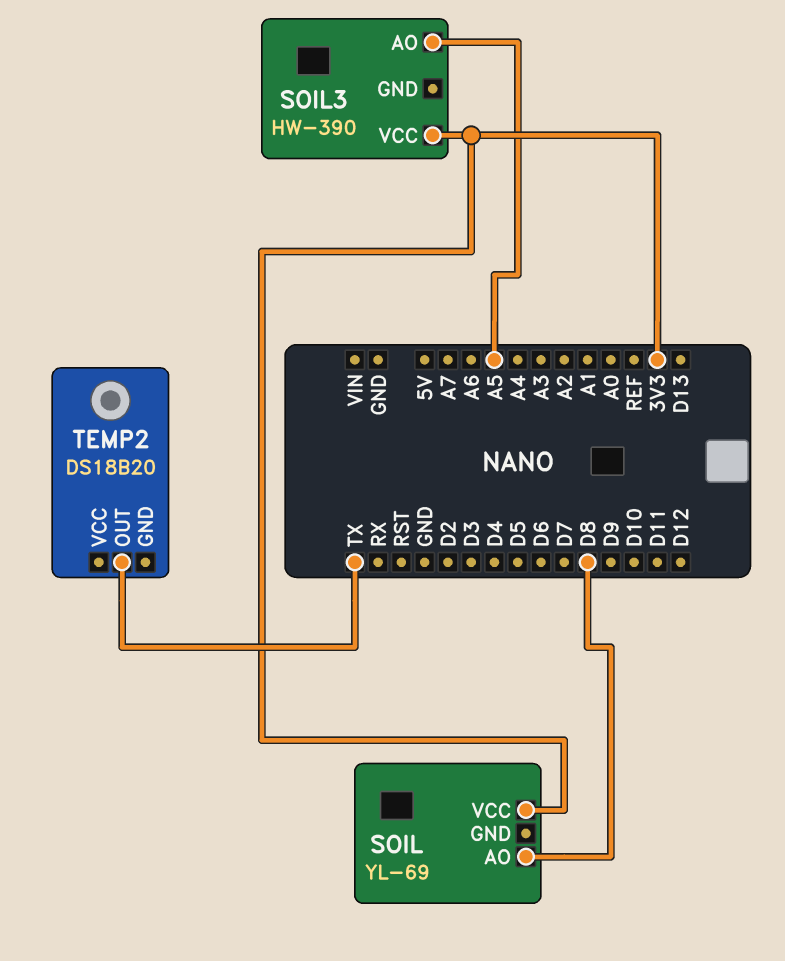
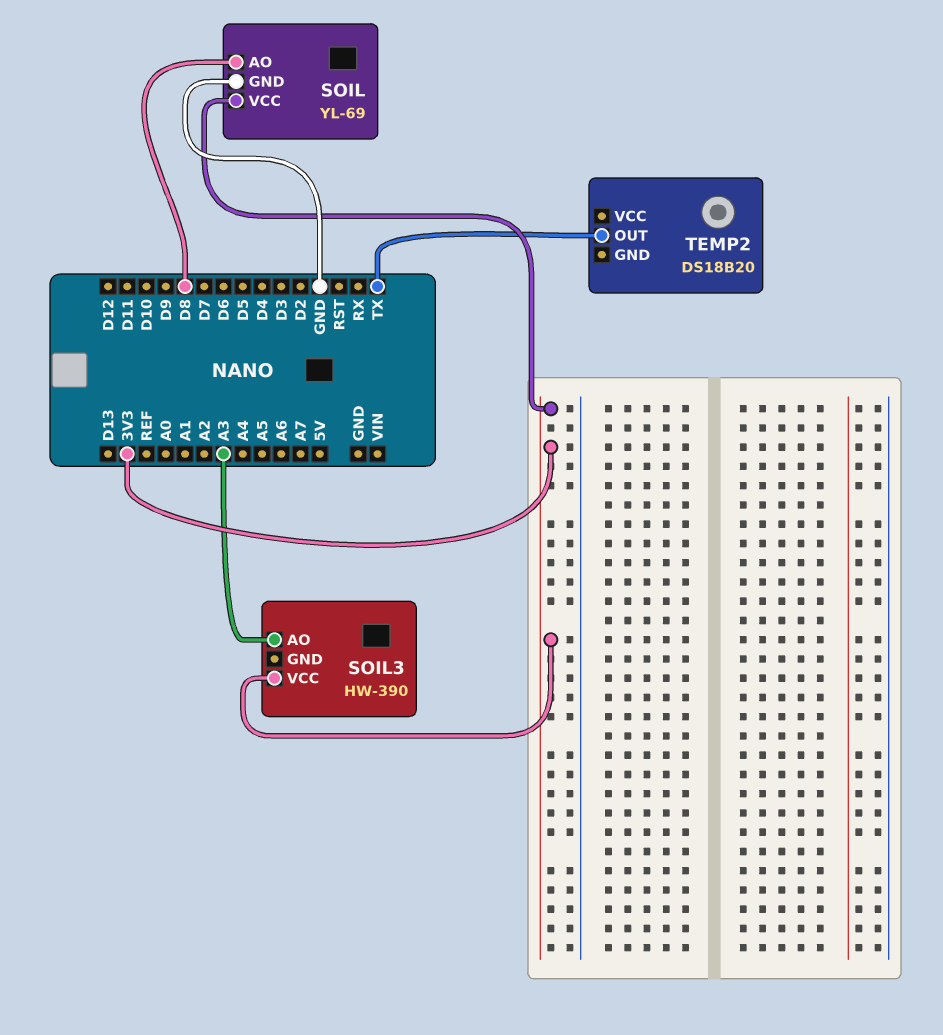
SOIL pin GND: none -> GND
SOIL3 pin AO: A5 -> A3

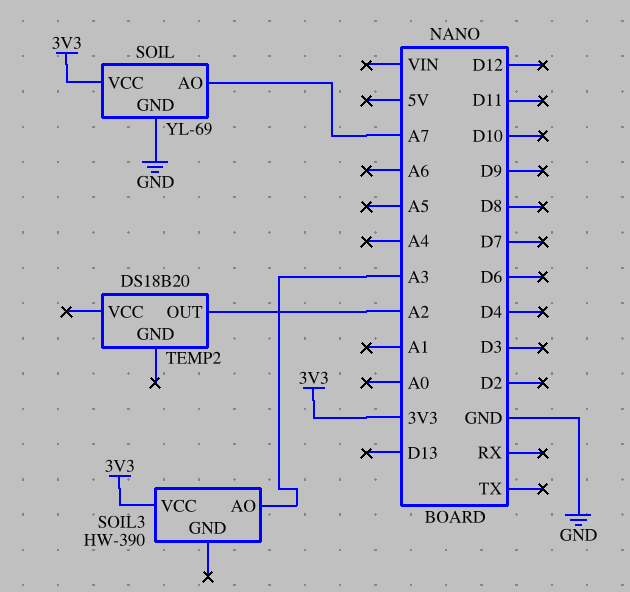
SOIL pin AO: D8 -> A7
TEMP2 pin OUT: TX -> A2

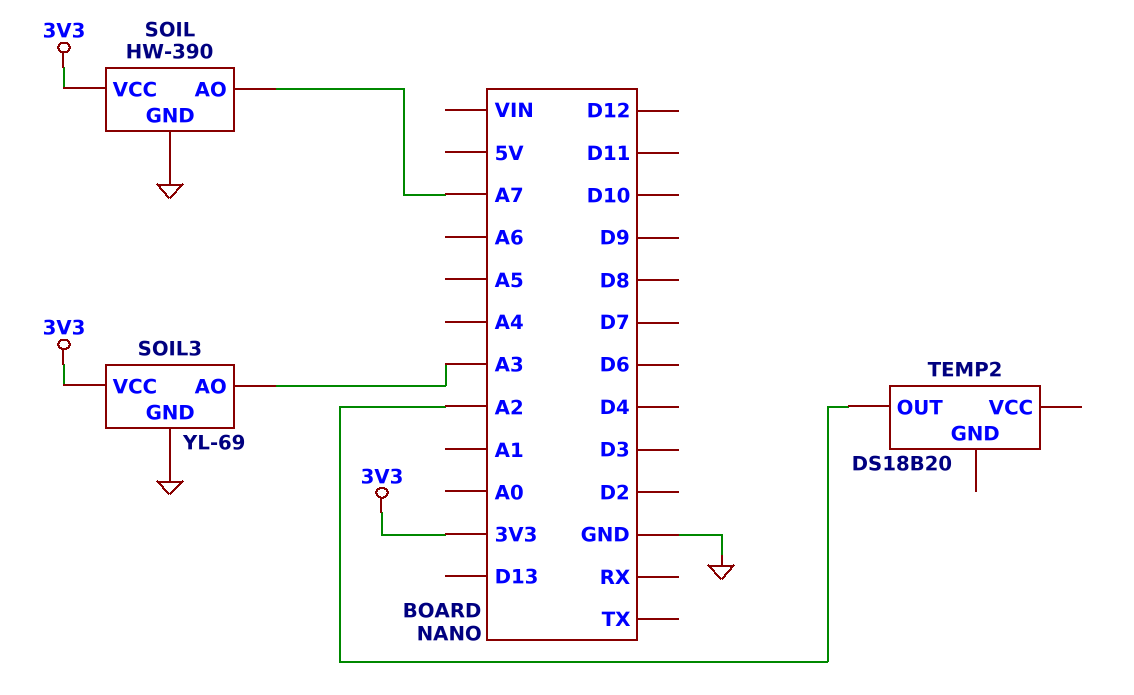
SOIL: YL-69 -> HW-390
SOIL3: HW-390 -> YL-69
SOIL3 pin GND: none -> GND

